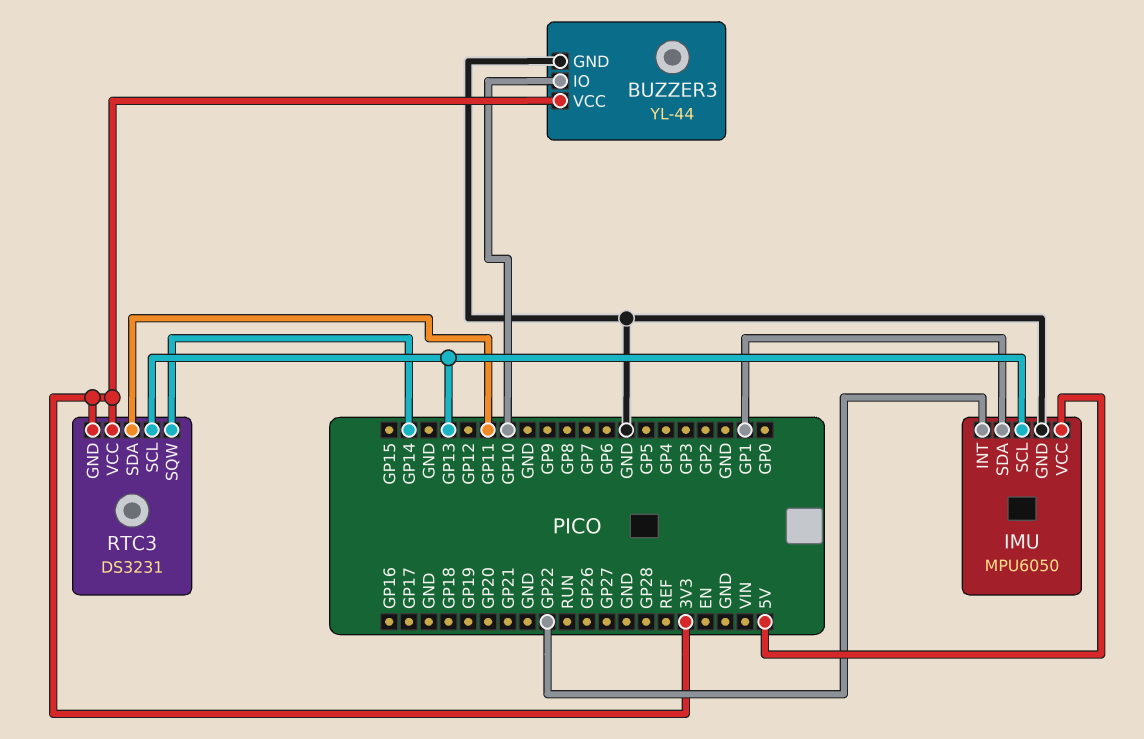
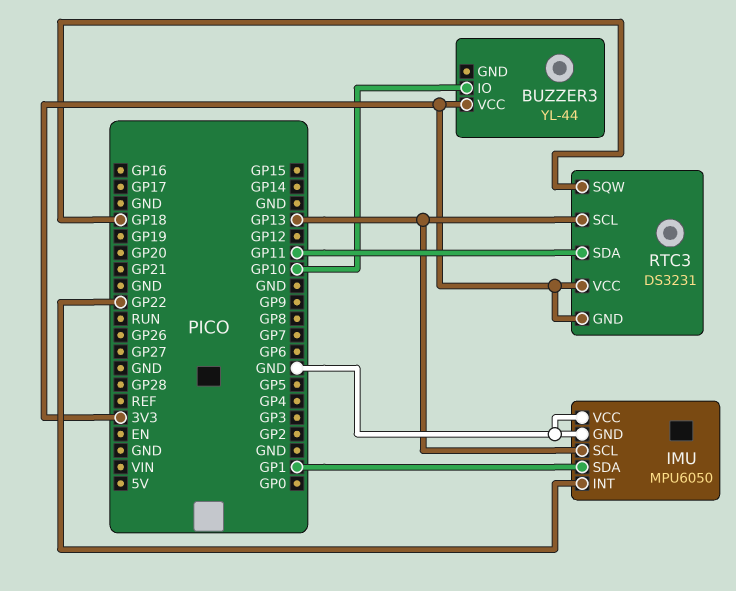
BUZZER3 pin GND: GND -> none
IMU pin VCC: 5V -> GND
RTC3 pin SQW: GP14 -> GP18

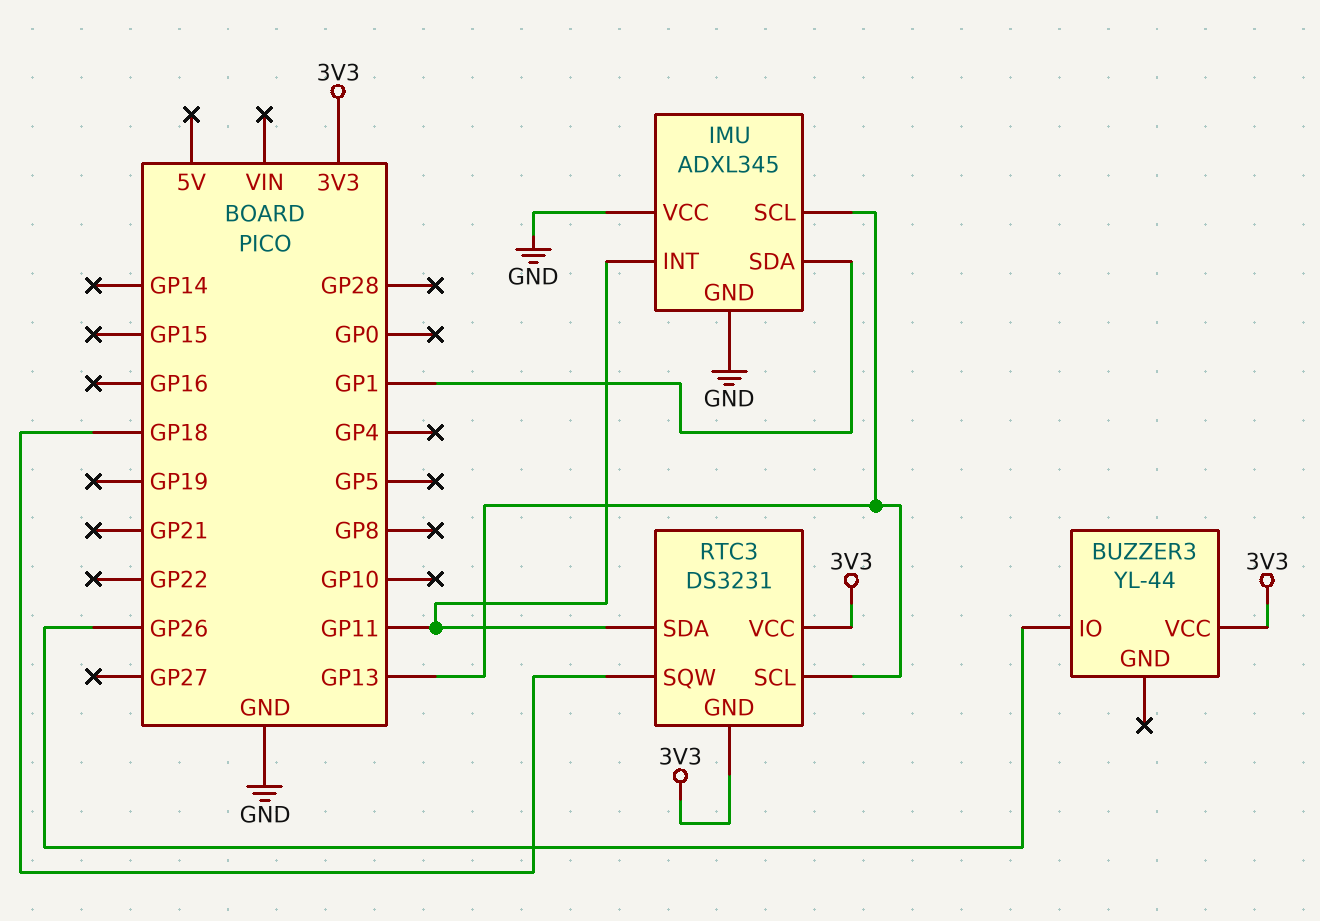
BUZZER3 pin IO: GP10 -> GP26
IMU: MPU6050 -> ADXL345
IMU pin INT: GP22 -> GP11

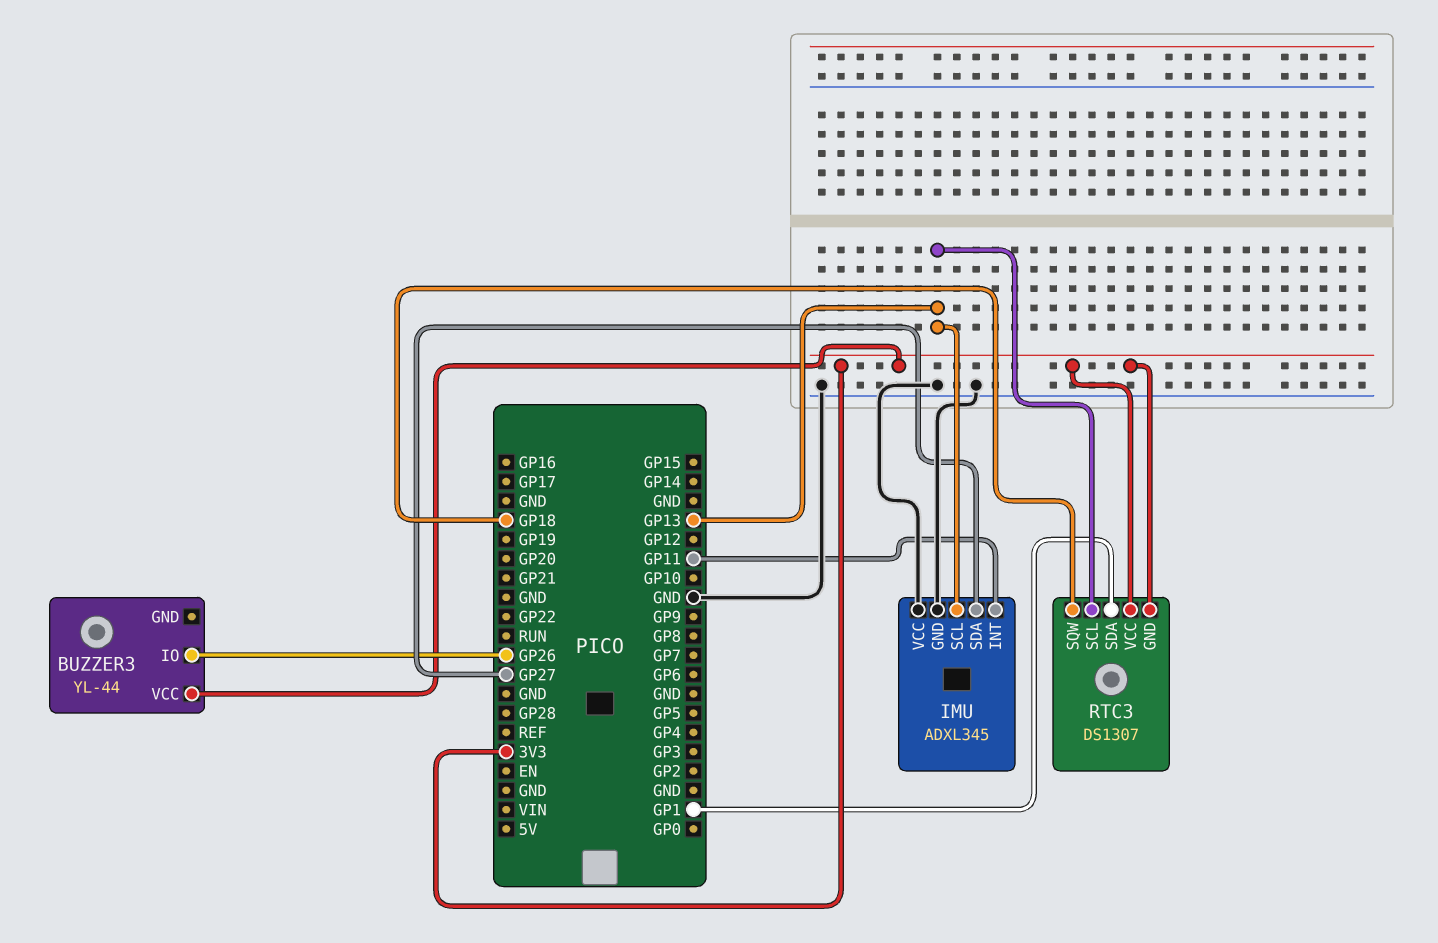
IMU pin SDA: GP1 -> GP27
RTC3: DS3231 -> DS1307
RTC3 pin SDA: GP11 -> GP1

